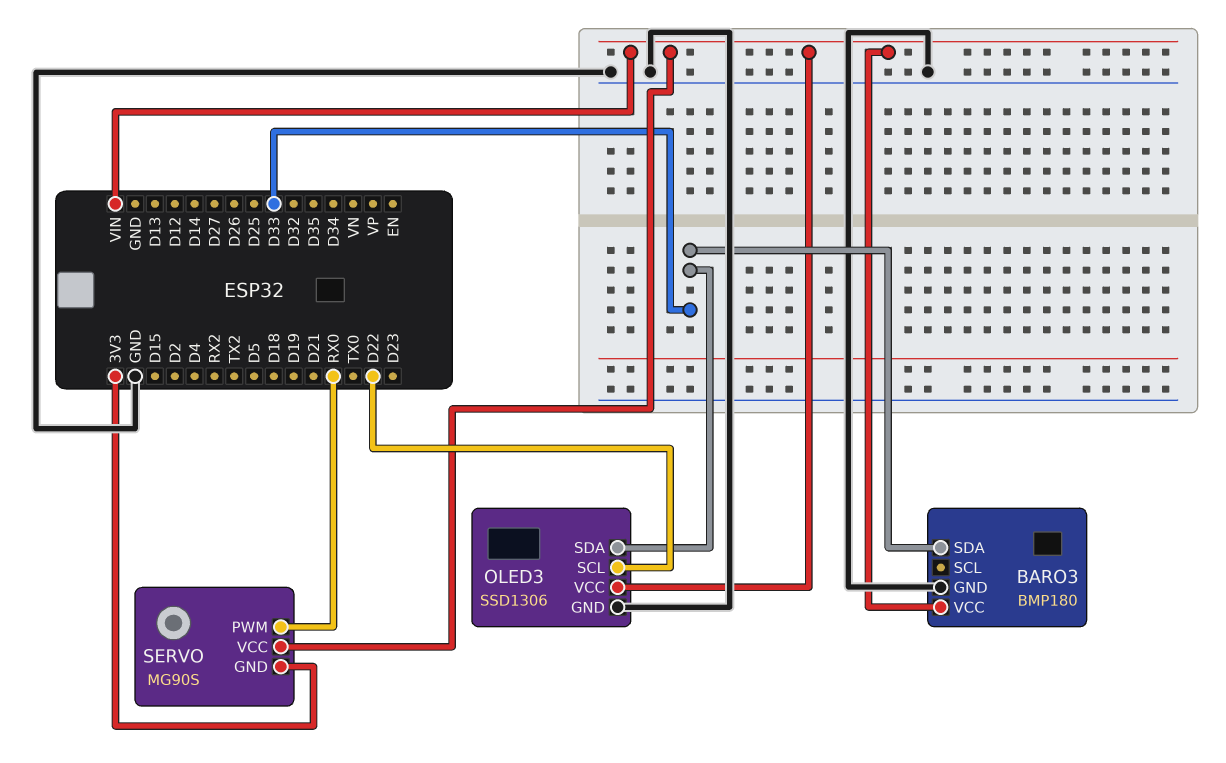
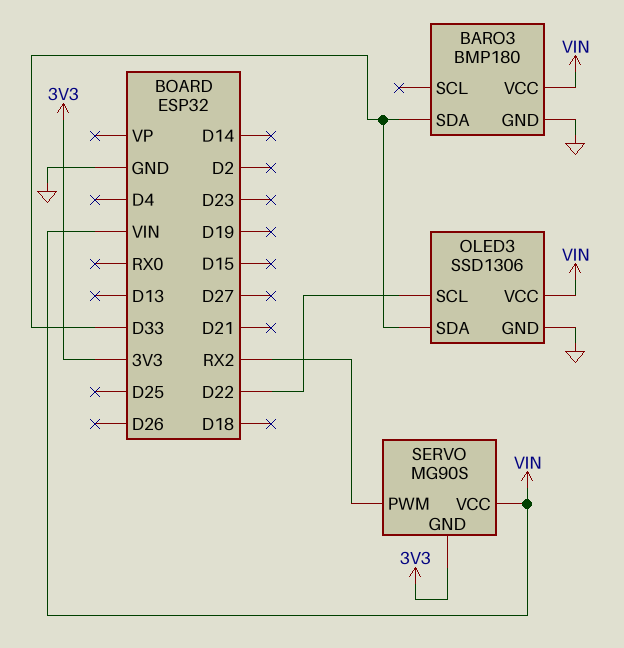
SERVO pin PWM: RX0 -> RX2

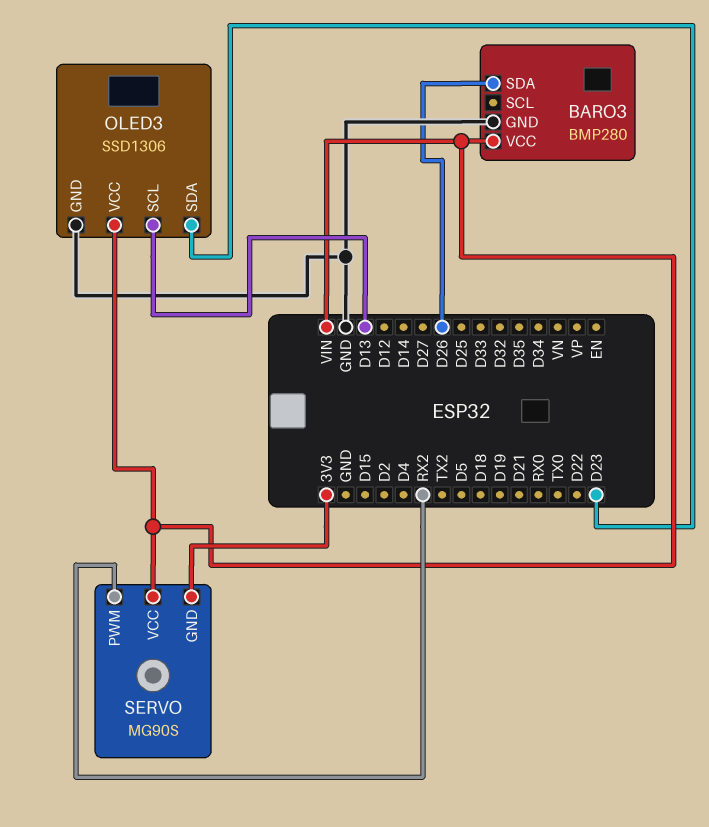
BARO3: BMP180 -> BMP280
BARO3 pin SDA: D33 -> D26
OLED3 pin SCL: D22 -> D13
OLED3 pin SDA: D33 -> D23

